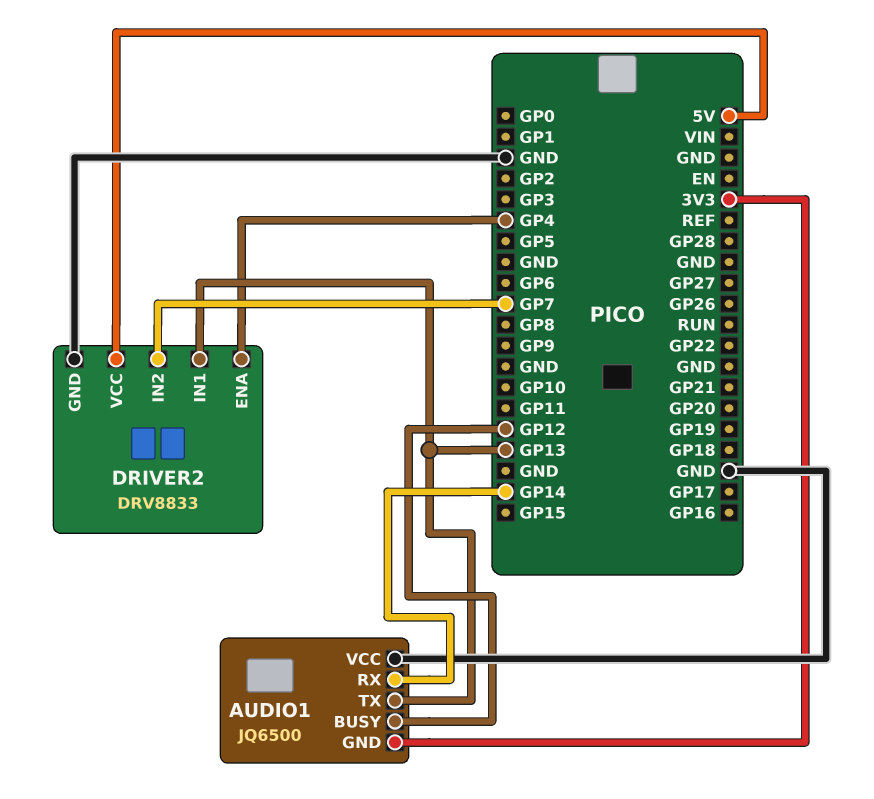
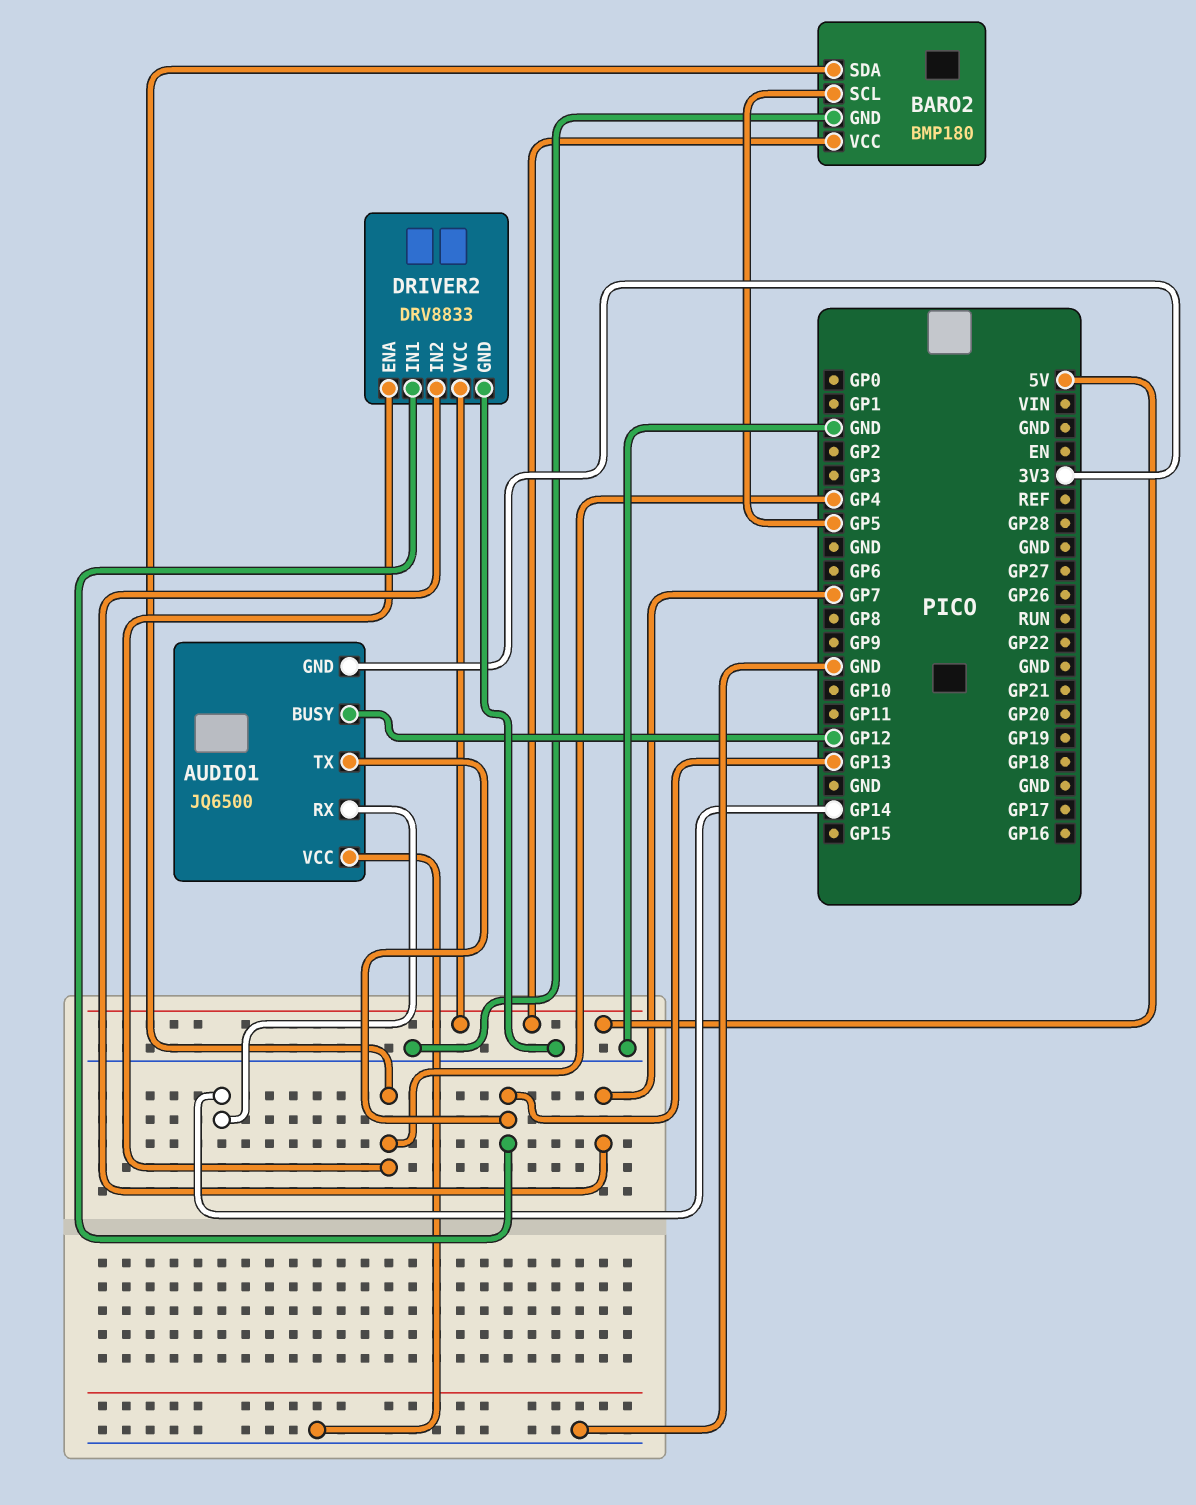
BARO2: none -> BMP180
BARO2 pin GND: none -> GND
BARO2 pin SCL: none -> GP5
BARO2 pin SDA: none -> GP4
BARO2 pin VCC: none -> 5V

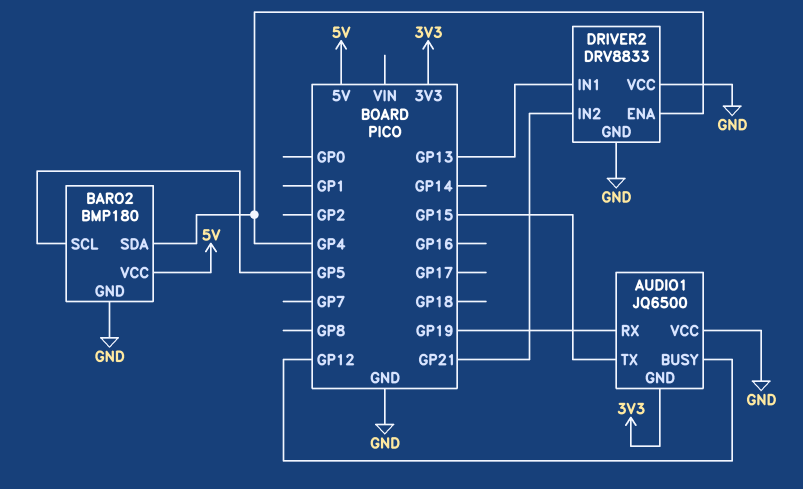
AUDIO1 pin RX: GP14 -> GP19
AUDIO1 pin TX: GP13 -> GP15
DRIVER2 pin IN2: GP7 -> GP21
DRIVER2 pin VCC: 5V -> GND

